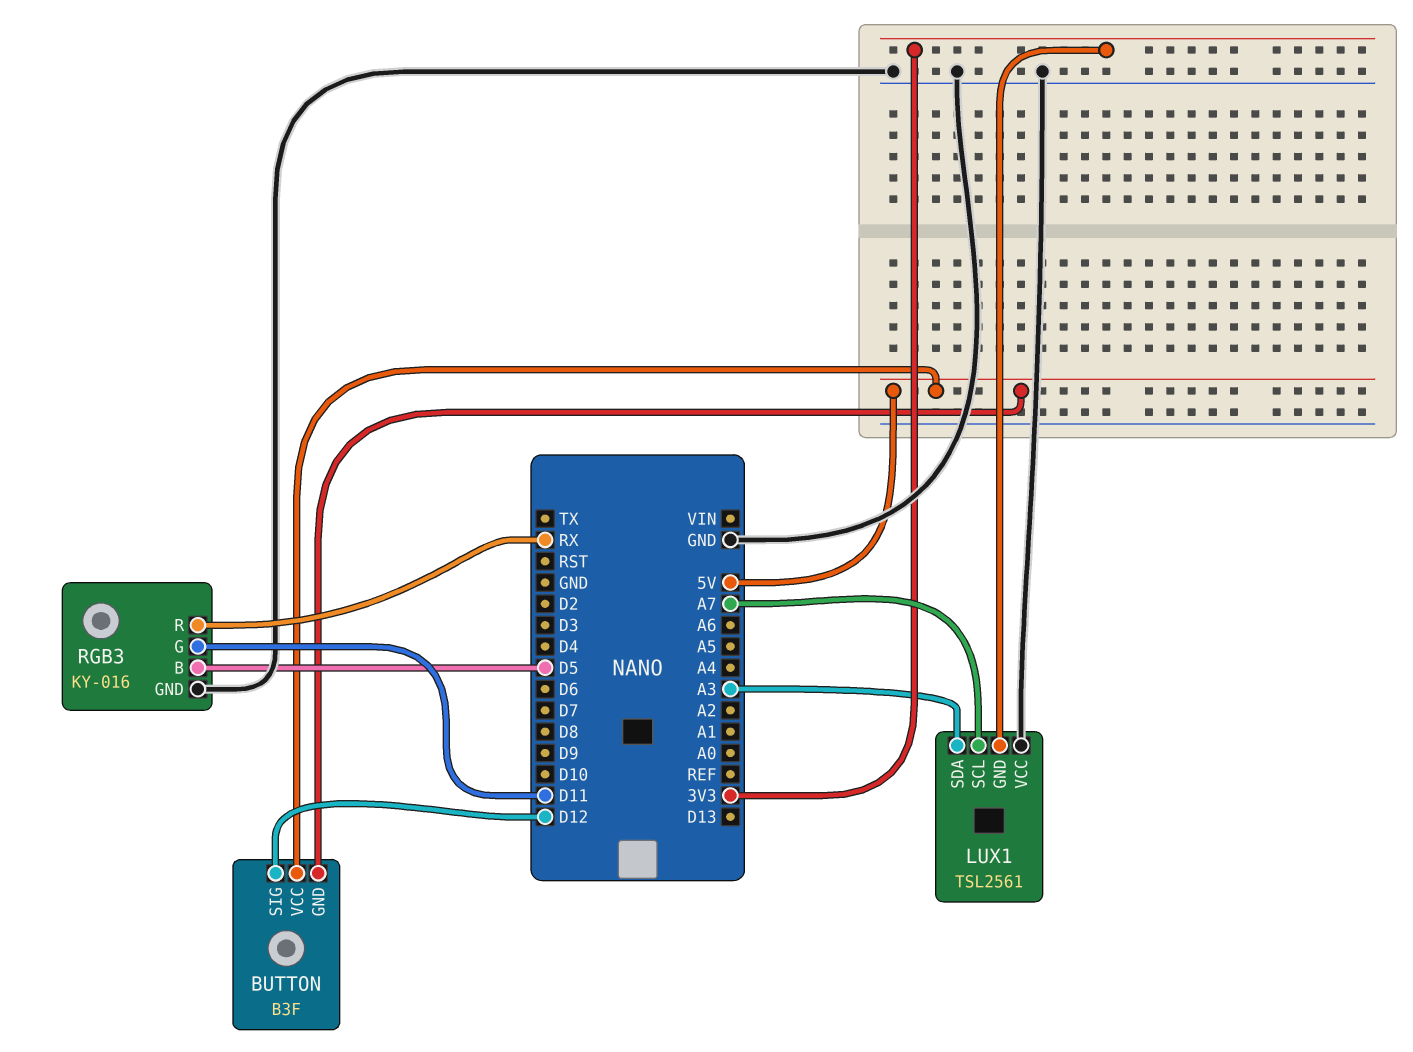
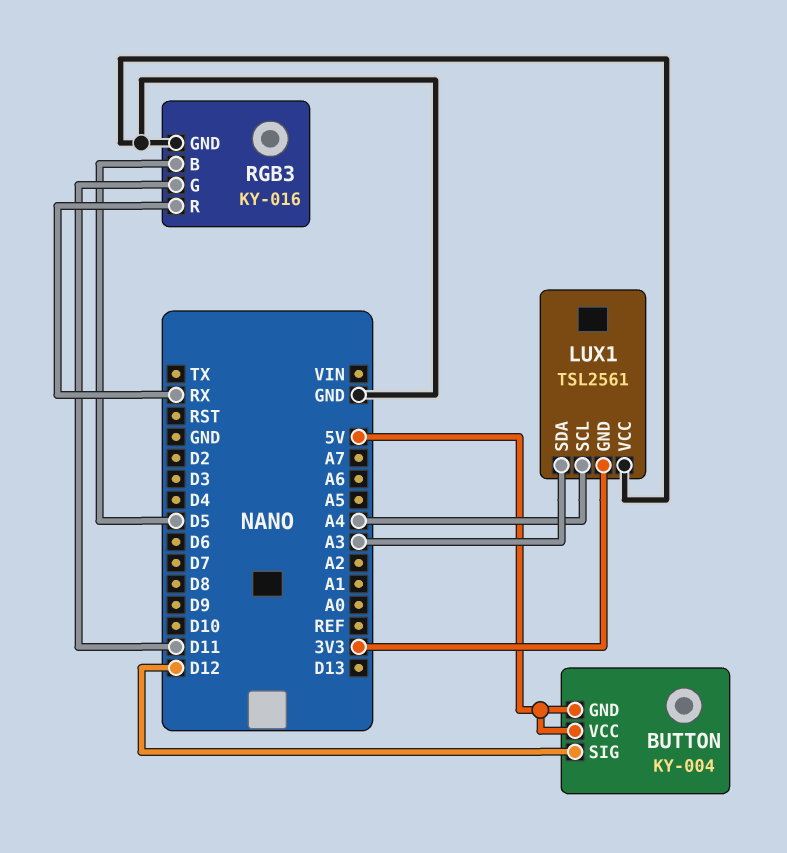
BUTTON: B3F -> KY-004
LUX1 pin SCL: A7 -> A4

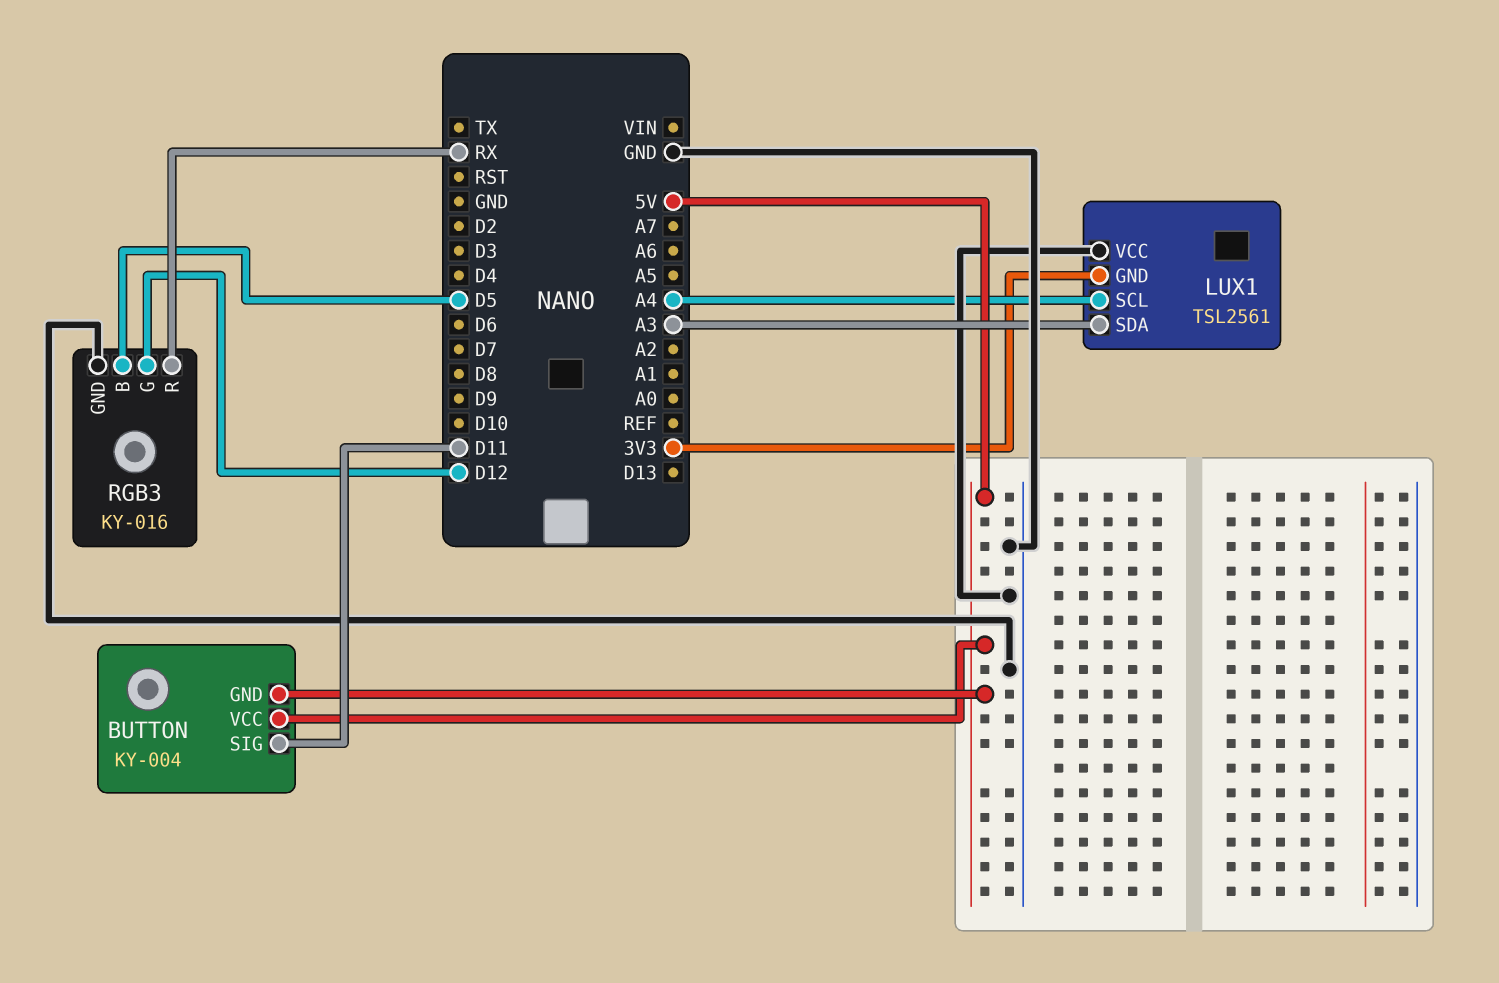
BUTTON pin SIG: D12 -> D11
RGB3 pin G: D11 -> D12

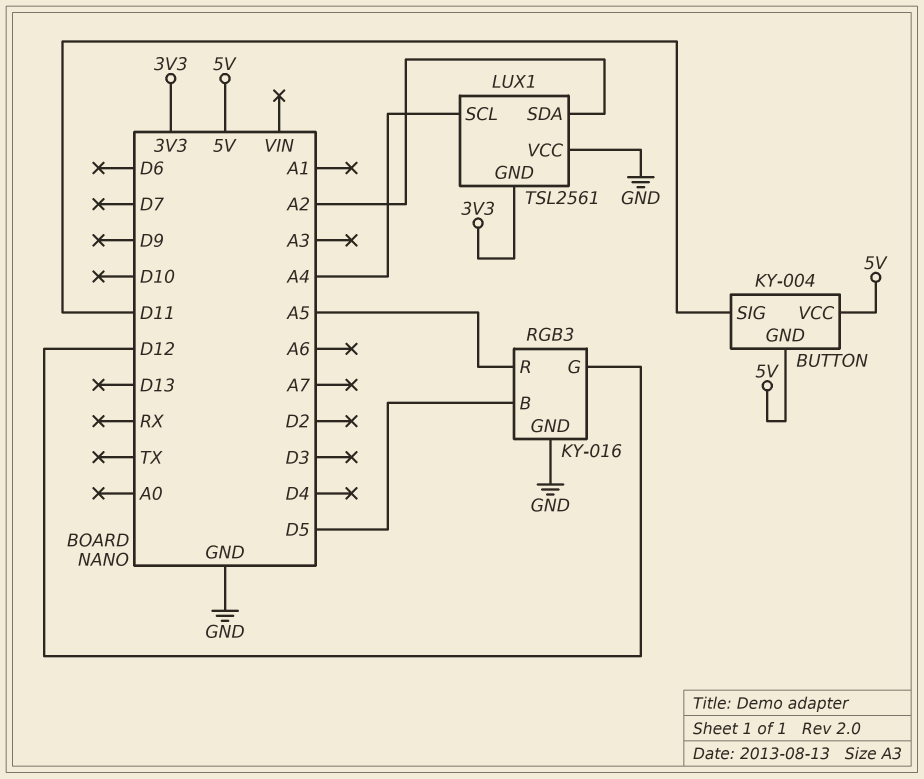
LUX1 pin SDA: A3 -> A2
RGB3 pin R: RX -> A5

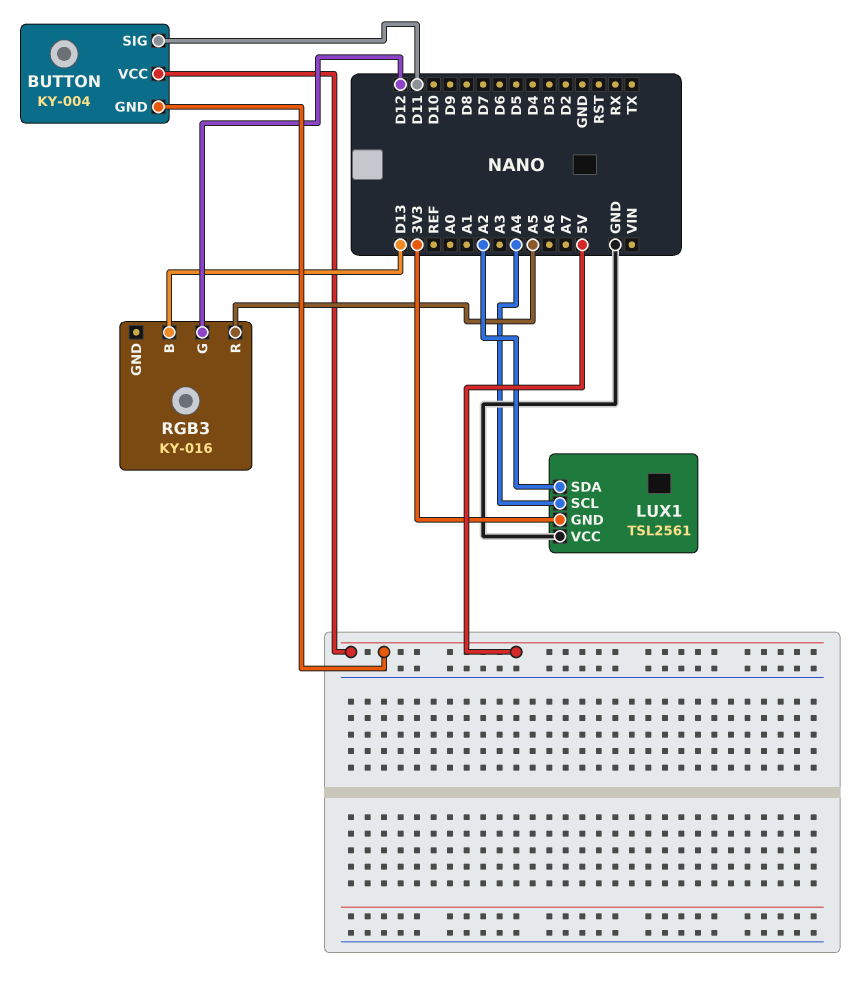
RGB3 pin B: D5 -> D13
RGB3 pin GND: GND -> none

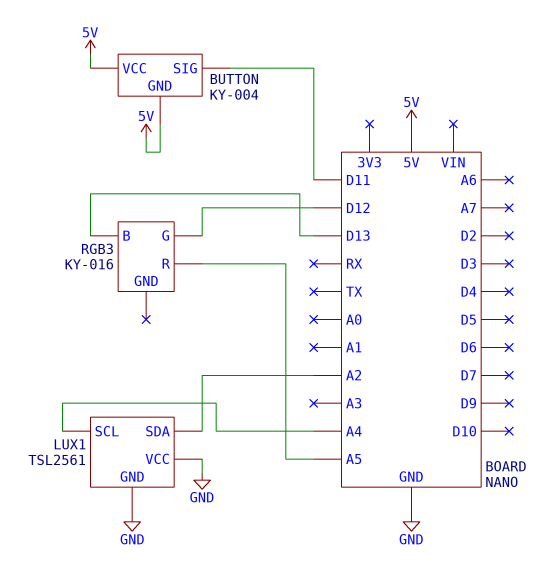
LUX1 pin GND: 3V3 -> GND

